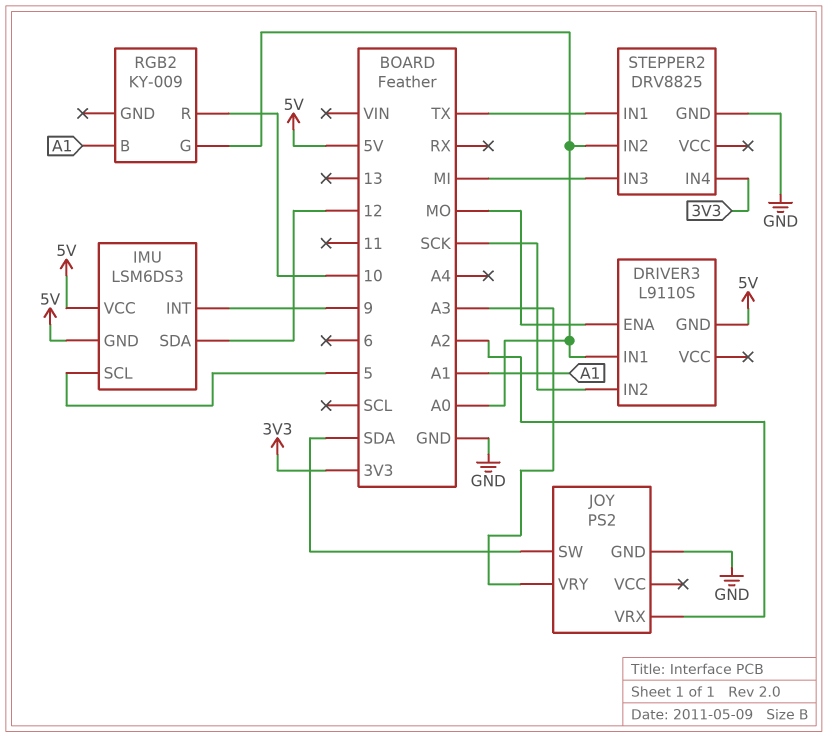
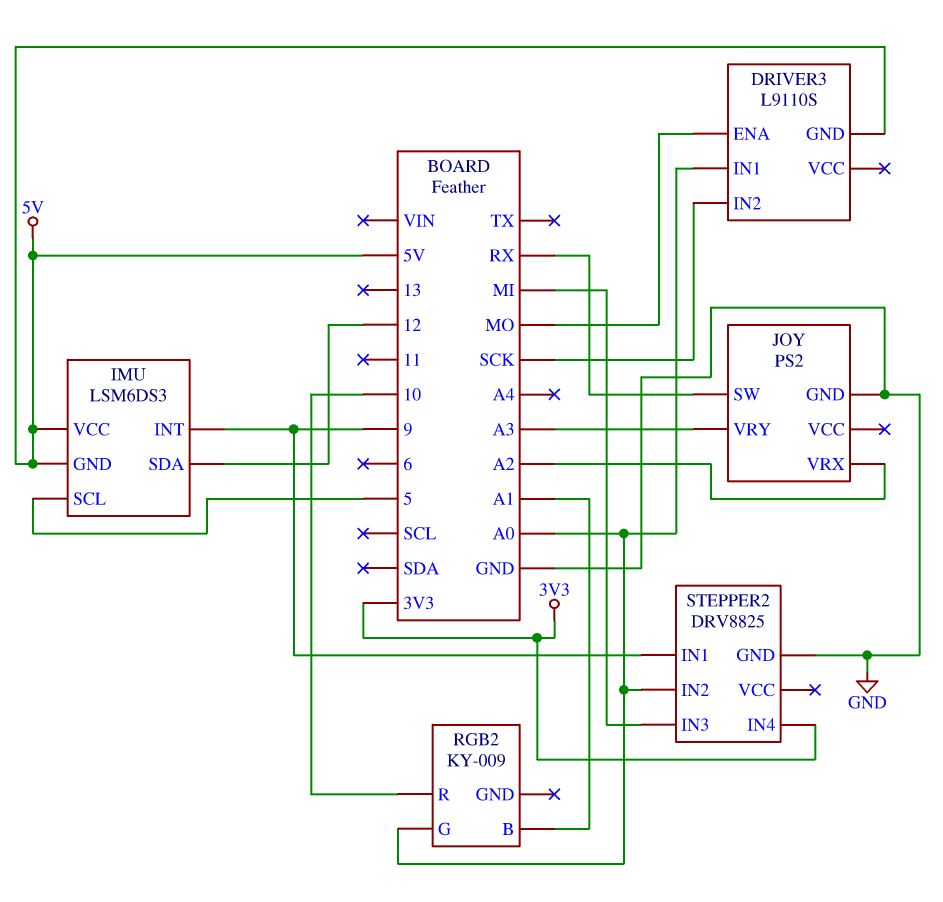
JOY pin SW: SDA -> RX
STEPPER2 pin IN1: TX -> 9

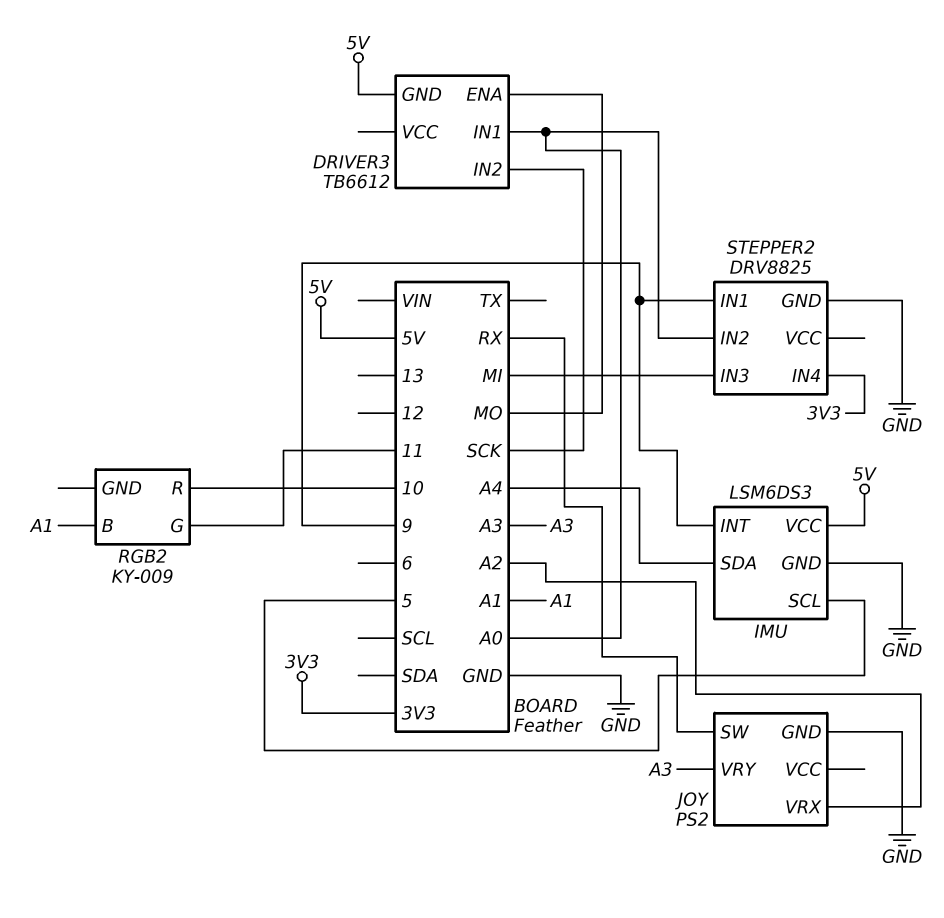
DRIVER3: L9110S -> TB6612
IMU pin GND: 5V -> GND
IMU pin SDA: 12 -> A4
RGB2 pin G: A0 -> 11

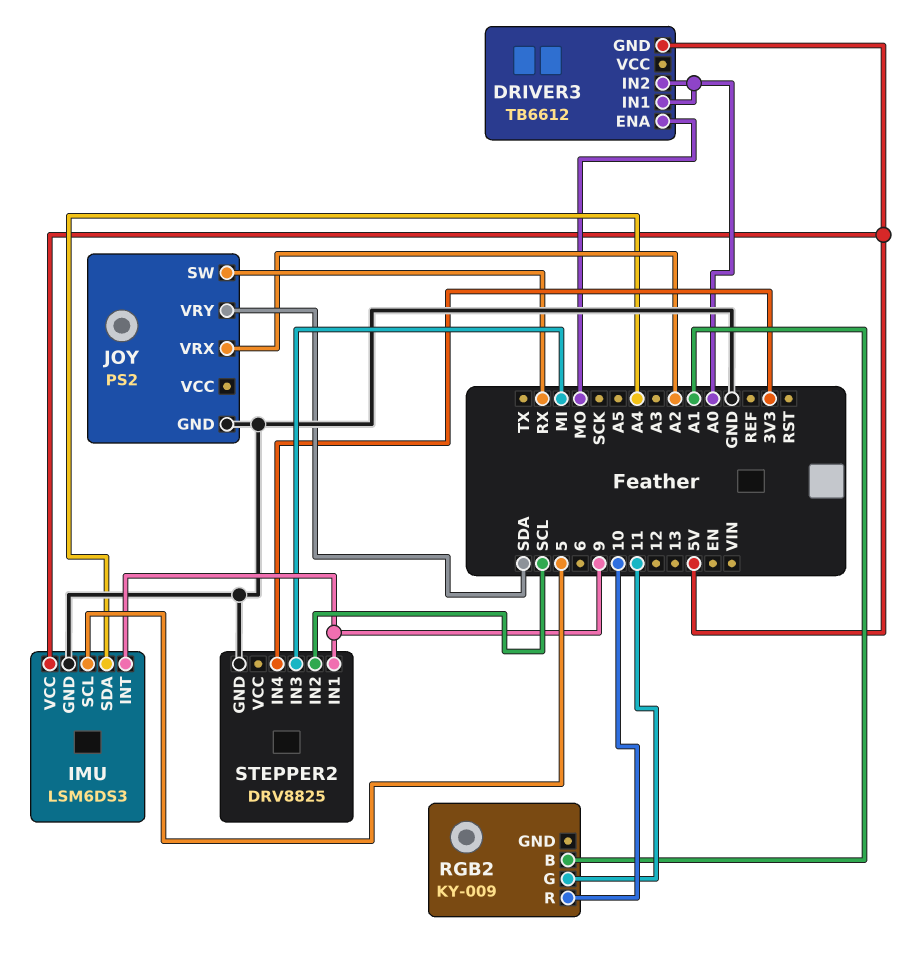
DRIVER3 pin IN2: SCK -> A0
JOY pin VRY: A3 -> SDA
STEPPER2 pin IN2: A0 -> SCL

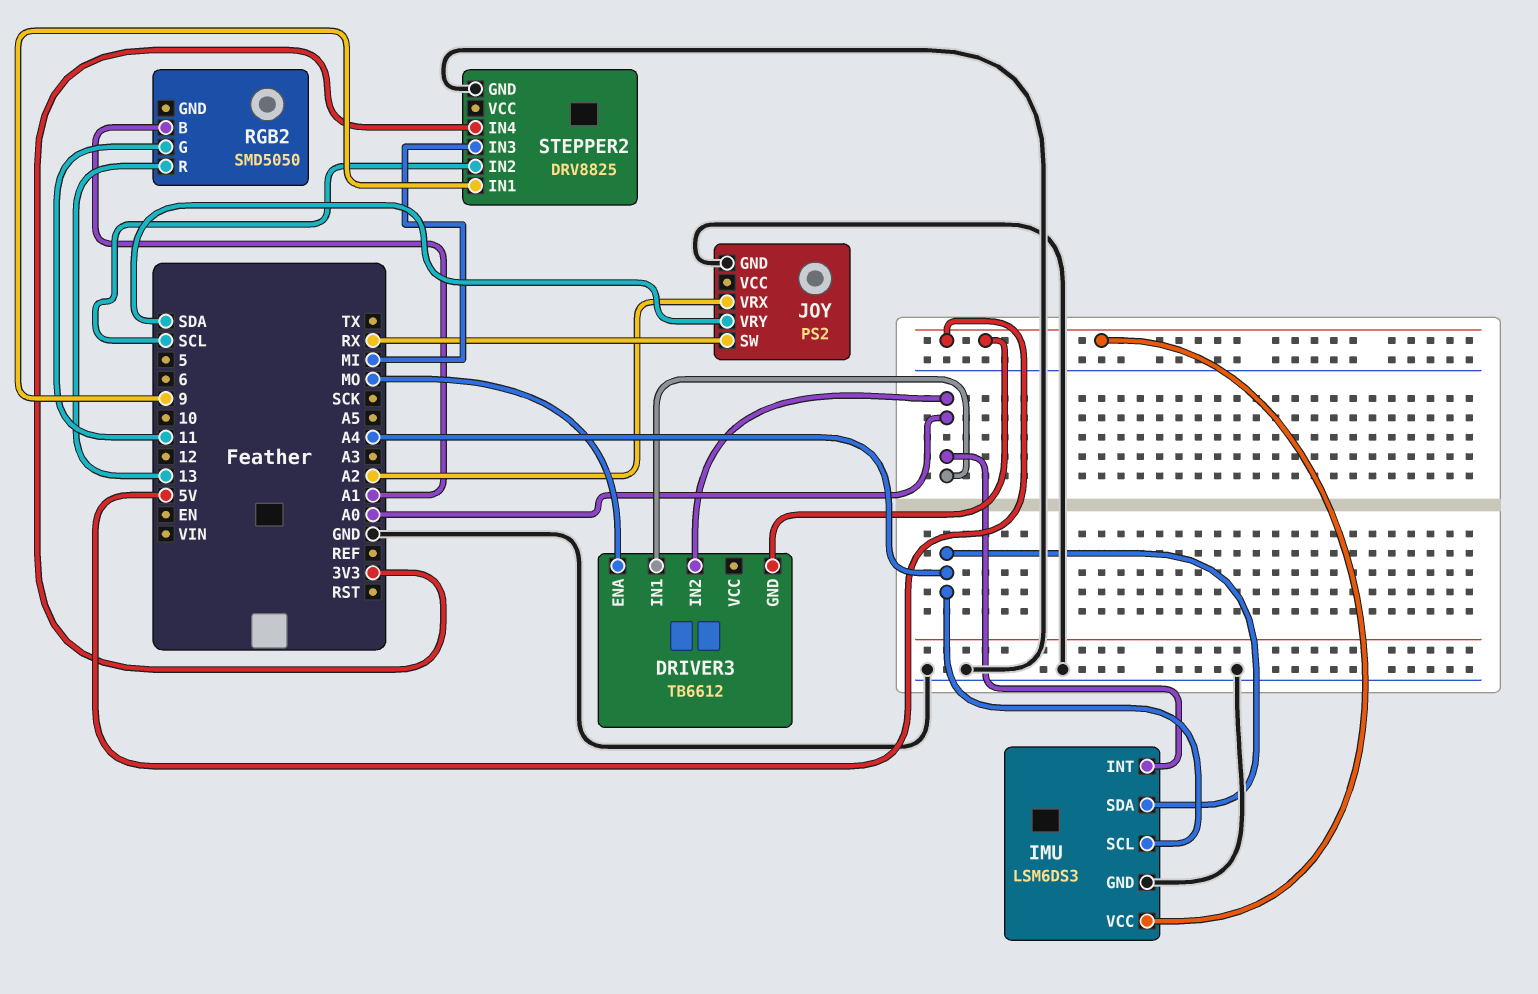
IMU pin INT: 9 -> A0
IMU pin SCL: 5 -> A4
RGB2: KY-009 -> SMD5050
RGB2 pin R: 10 -> 13

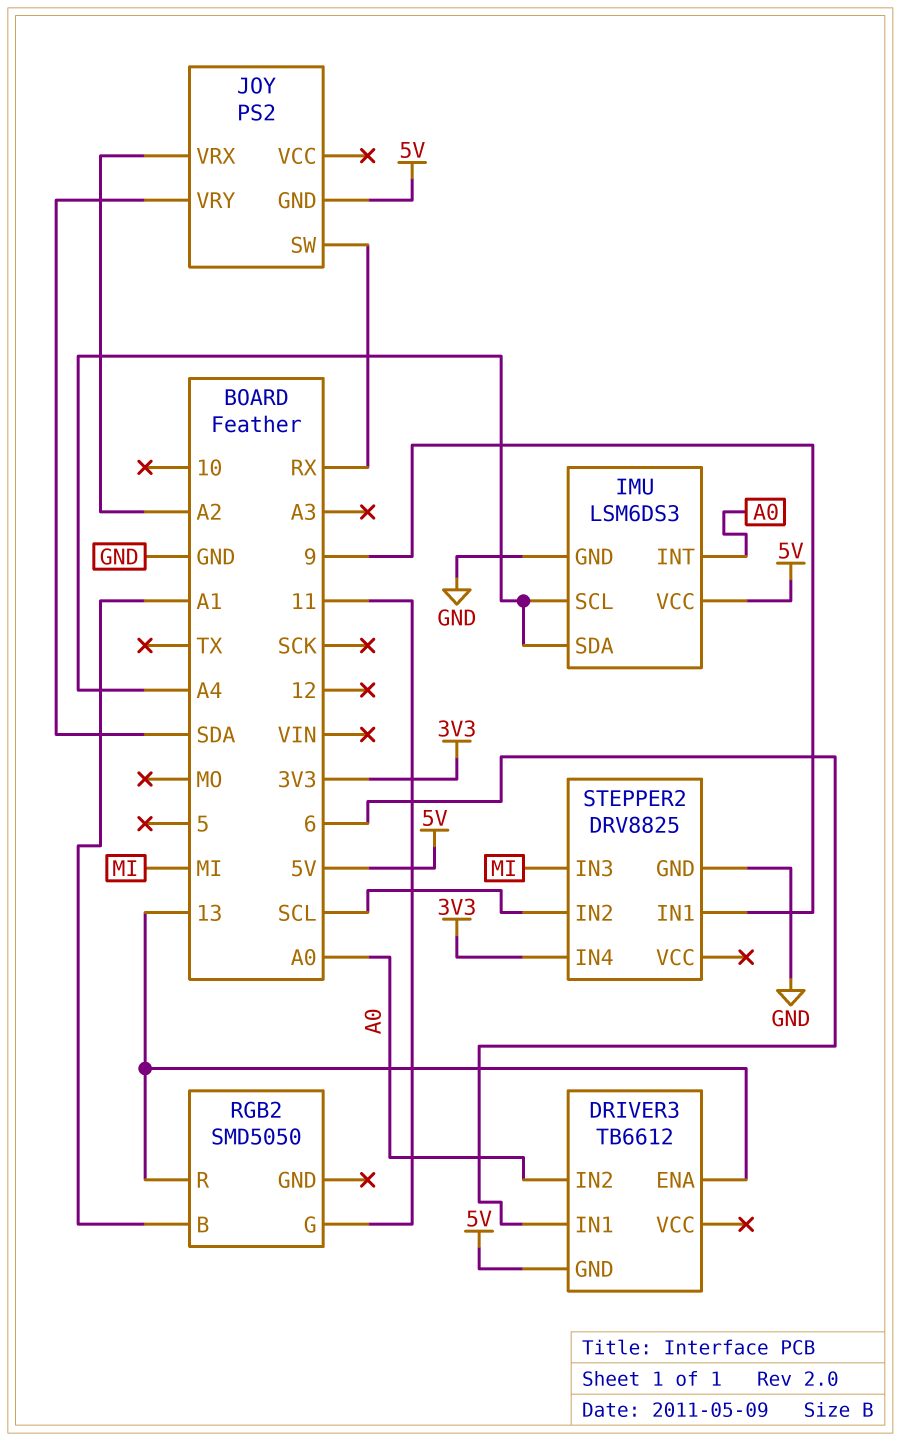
DRIVER3 pin ENA: MO -> 13
DRIVER3 pin IN1: A0 -> 6
JOY pin GND: GND -> 5V

